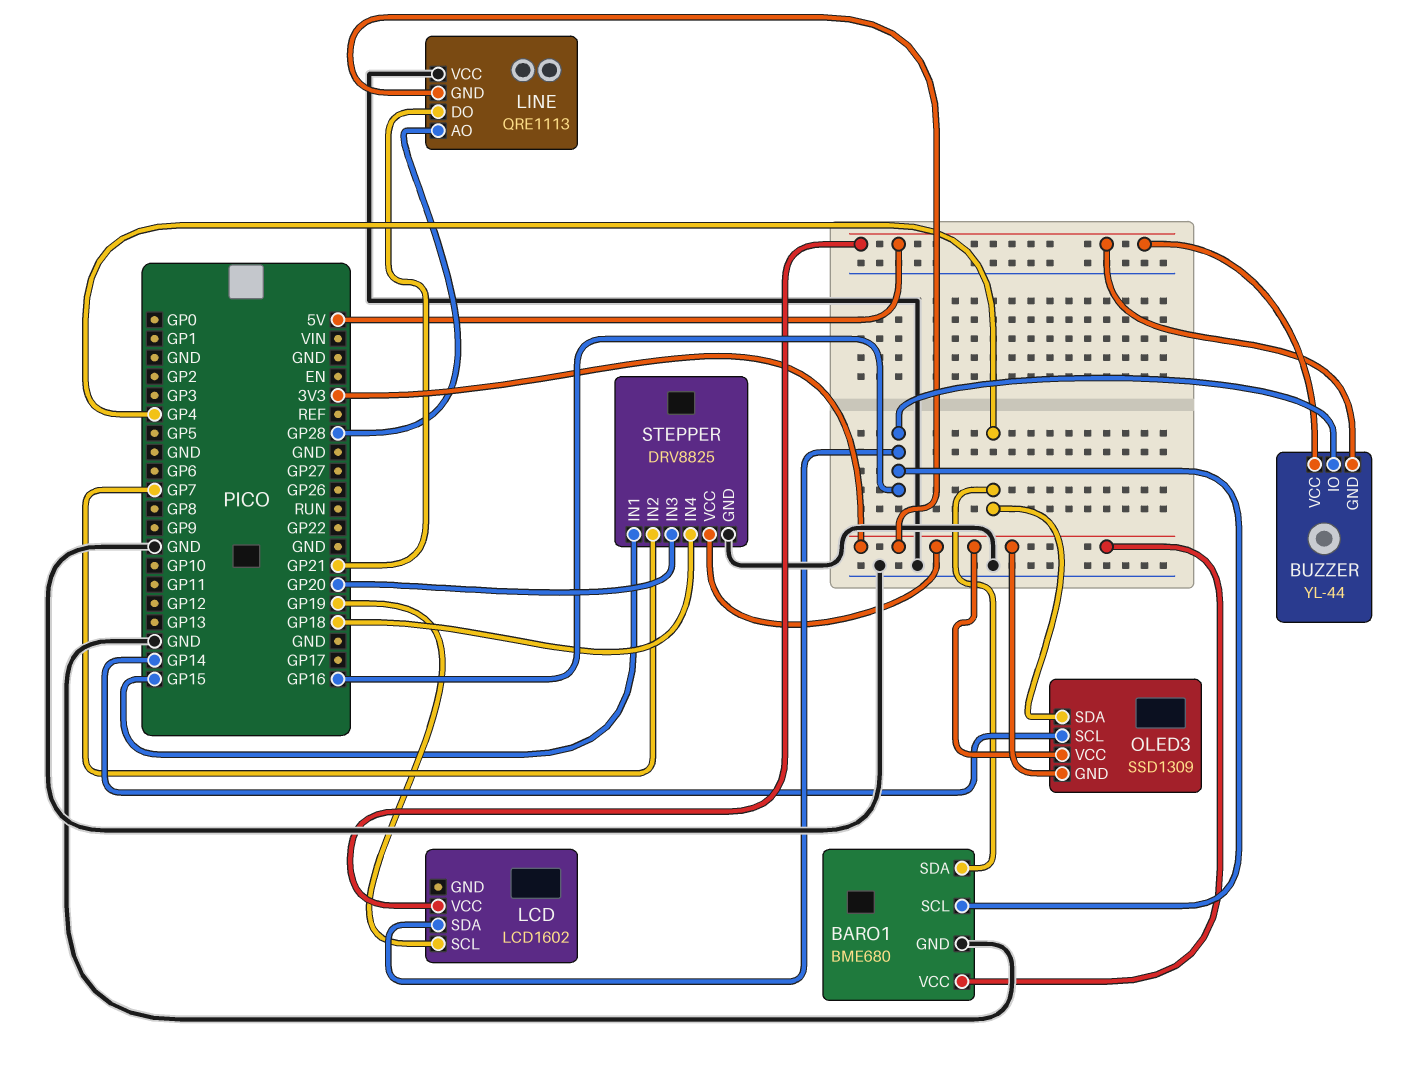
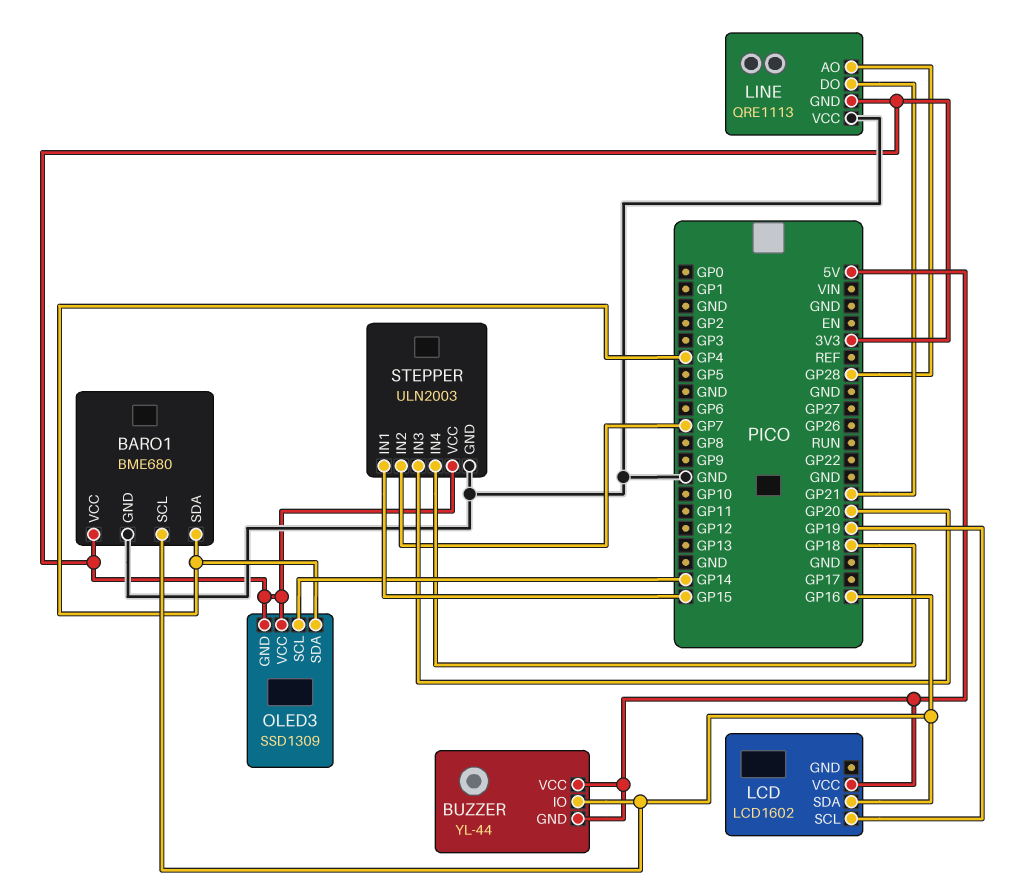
STEPPER: DRV8825 -> ULN2003

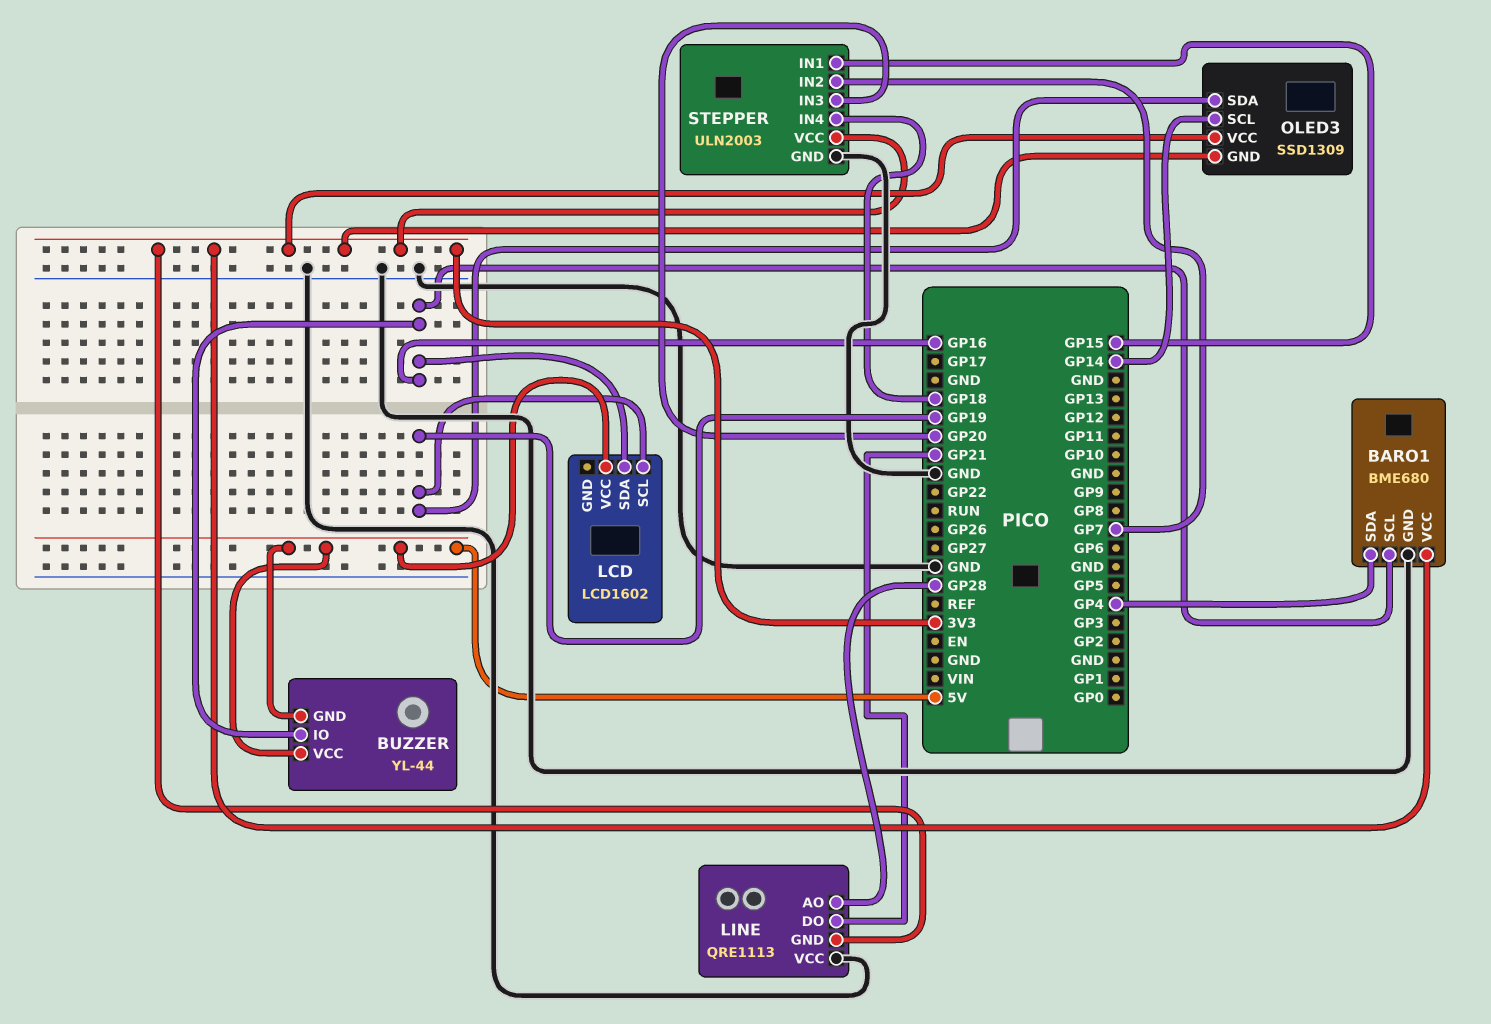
OLED3 pin SDA: GP4 -> GP19

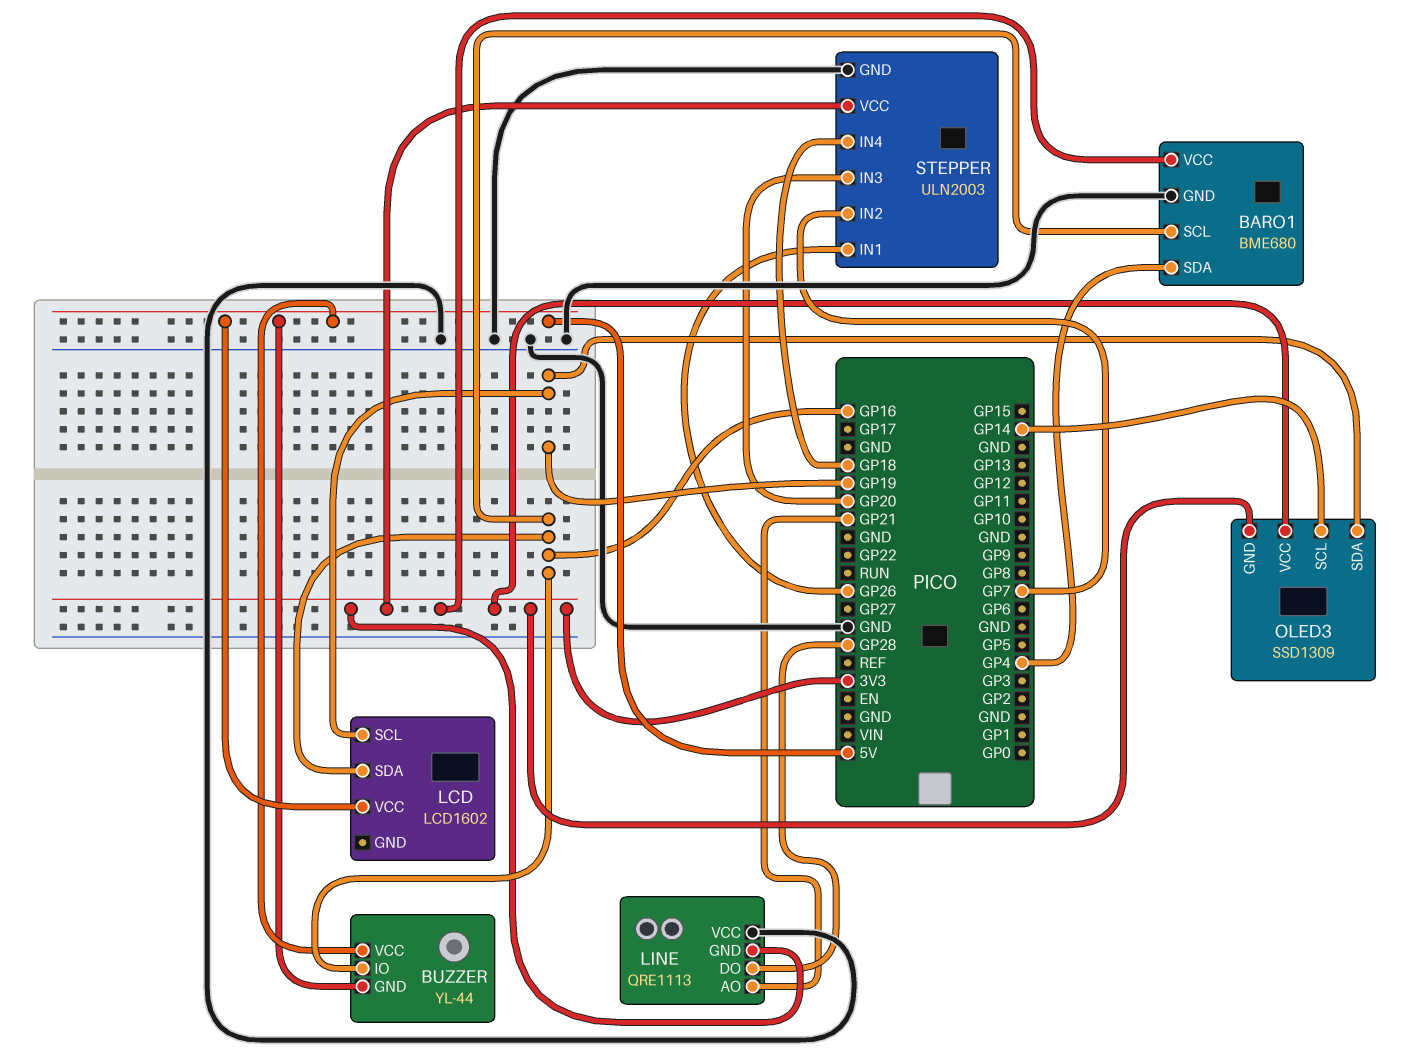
LINE pin AO: GP28 -> GP21
LINE pin DO: GP21 -> GP28
STEPPER pin IN1: GP15 -> GP26

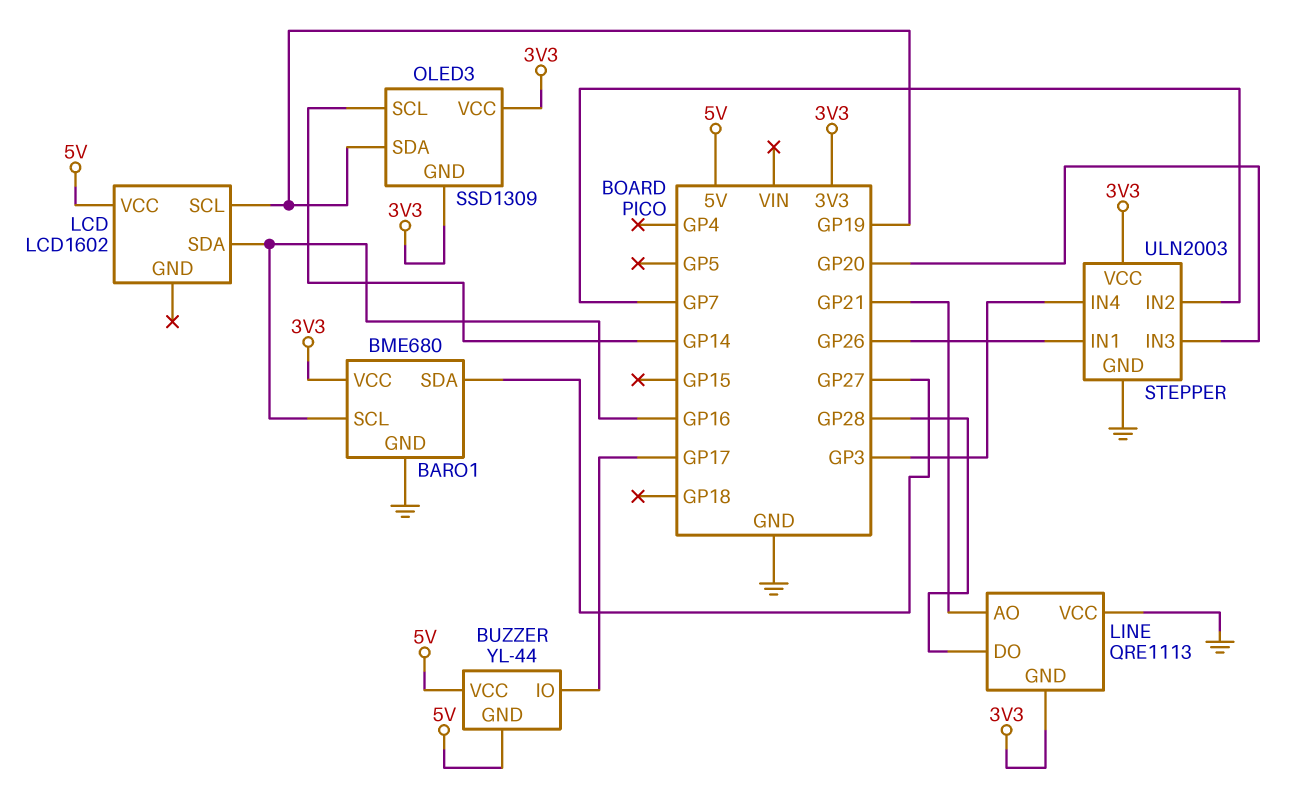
BARO1 pin SDA: GP4 -> GP27
BUZZER pin IO: GP16 -> GP17
STEPPER pin IN4: GP18 -> GP3

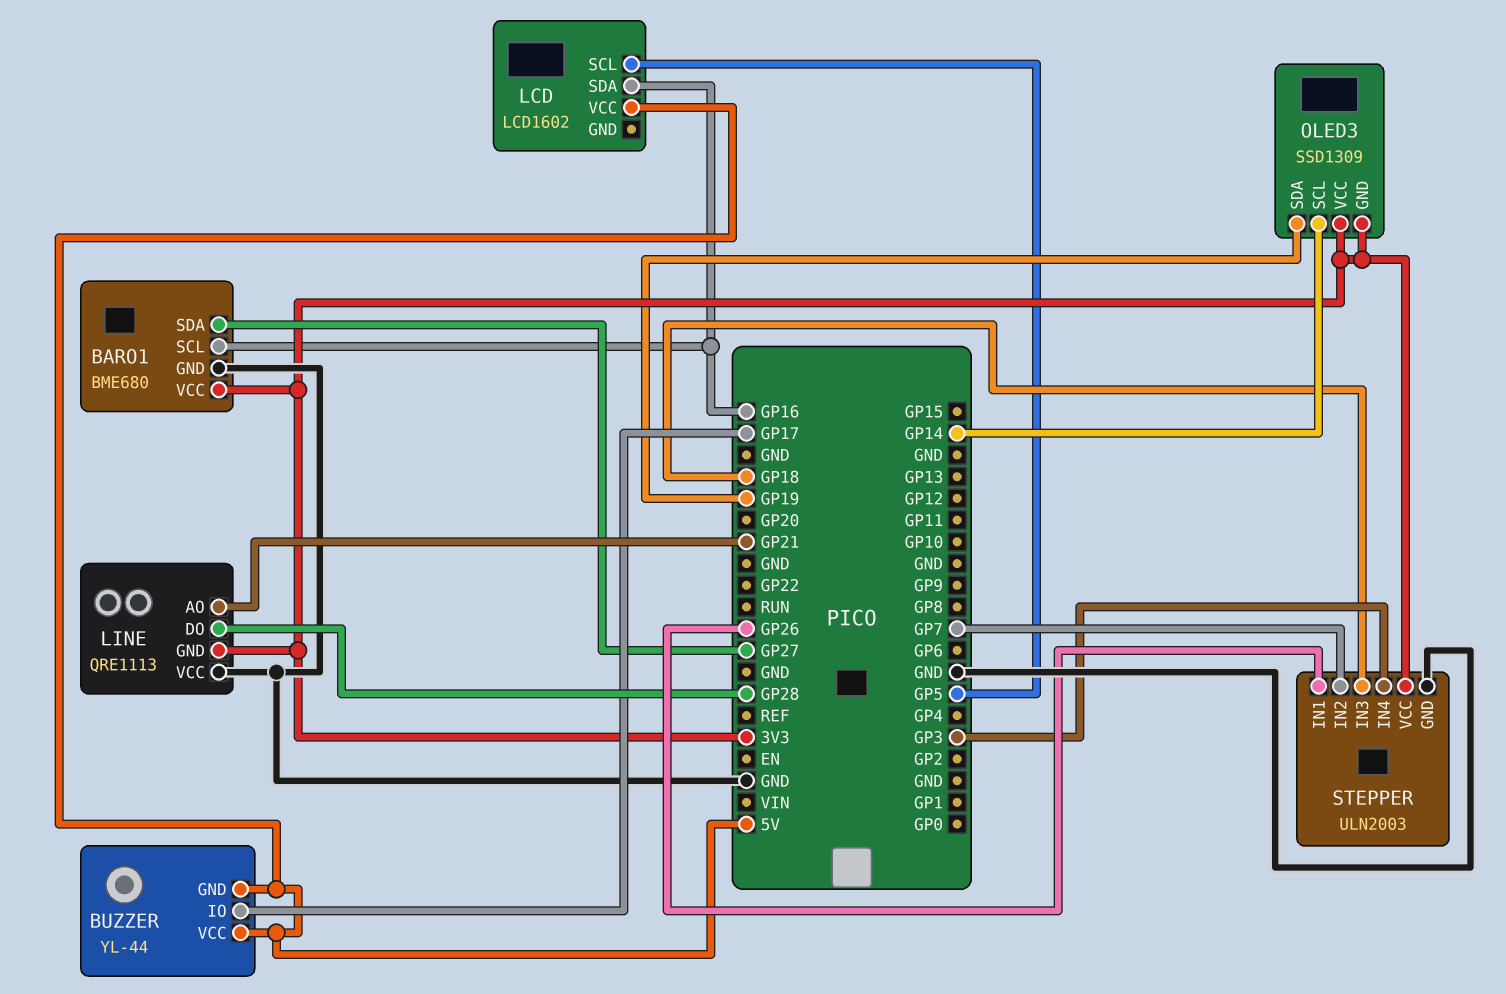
LCD pin SCL: GP19 -> GP5
STEPPER pin IN3: GP20 -> GP18

